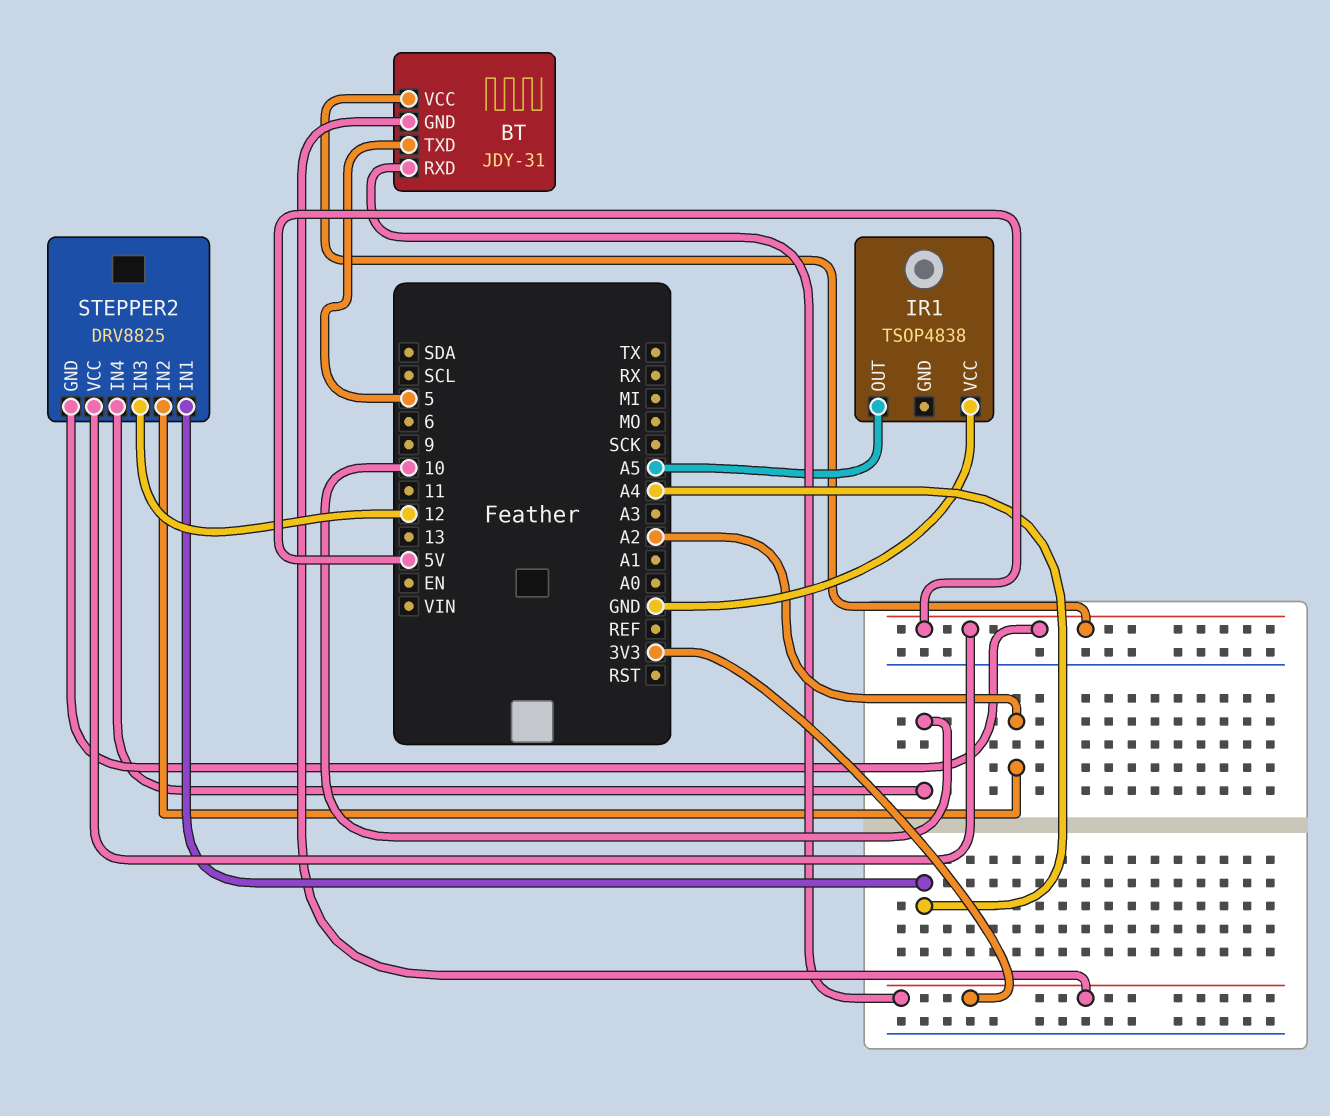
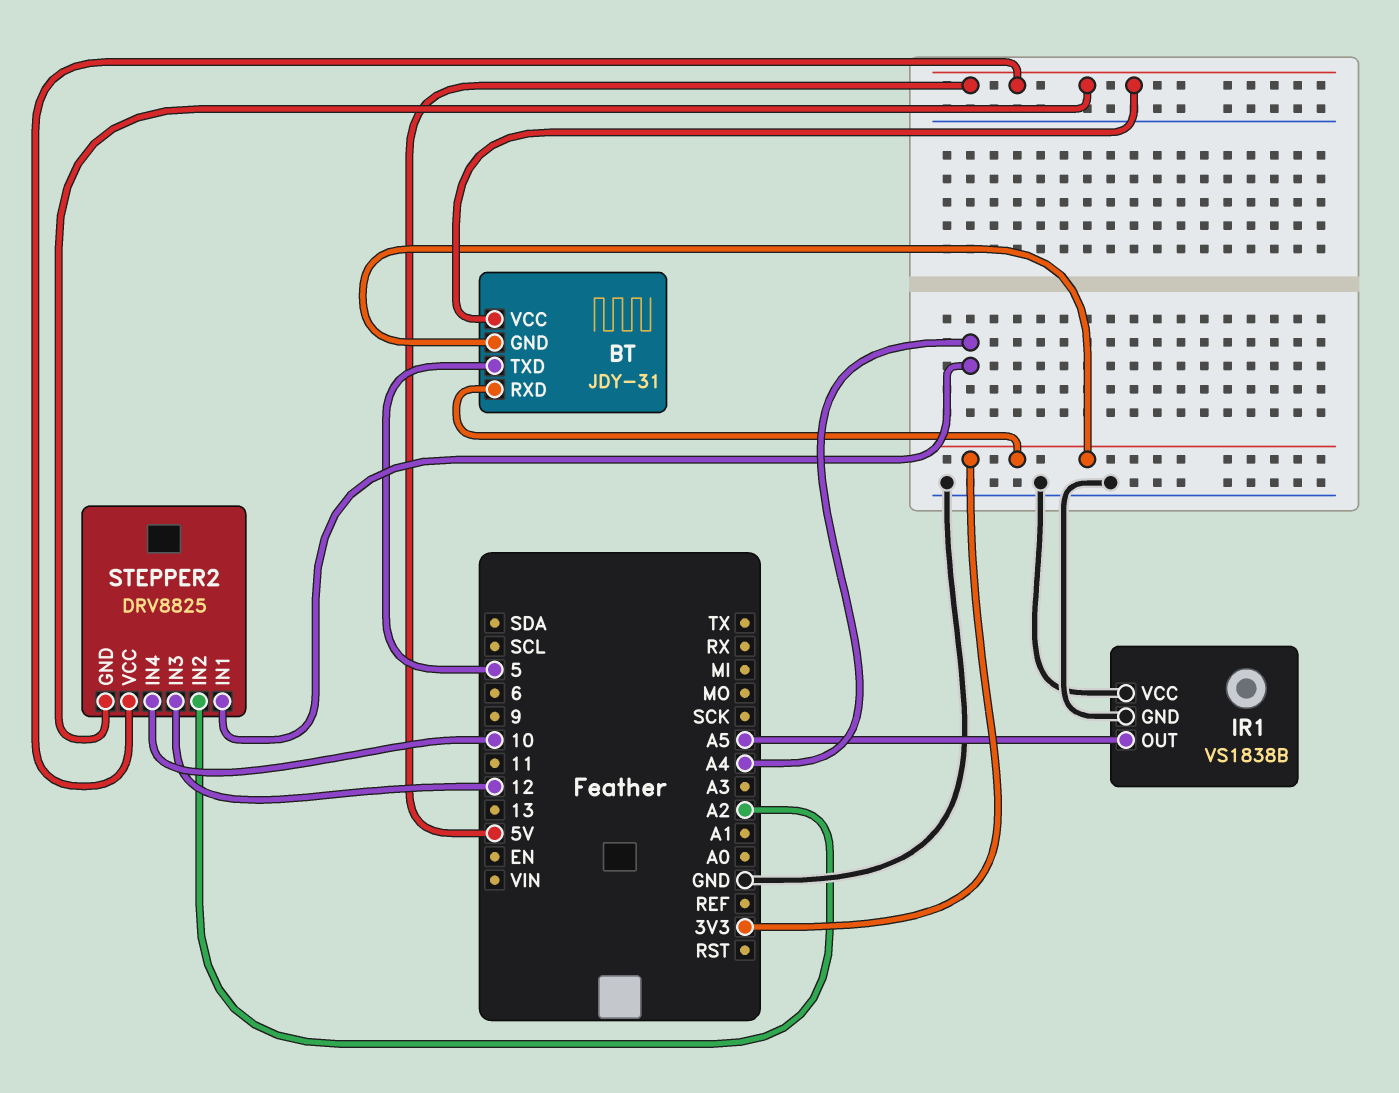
IR1: TSOP4838 -> VS1838B
IR1 pin GND: none -> GND

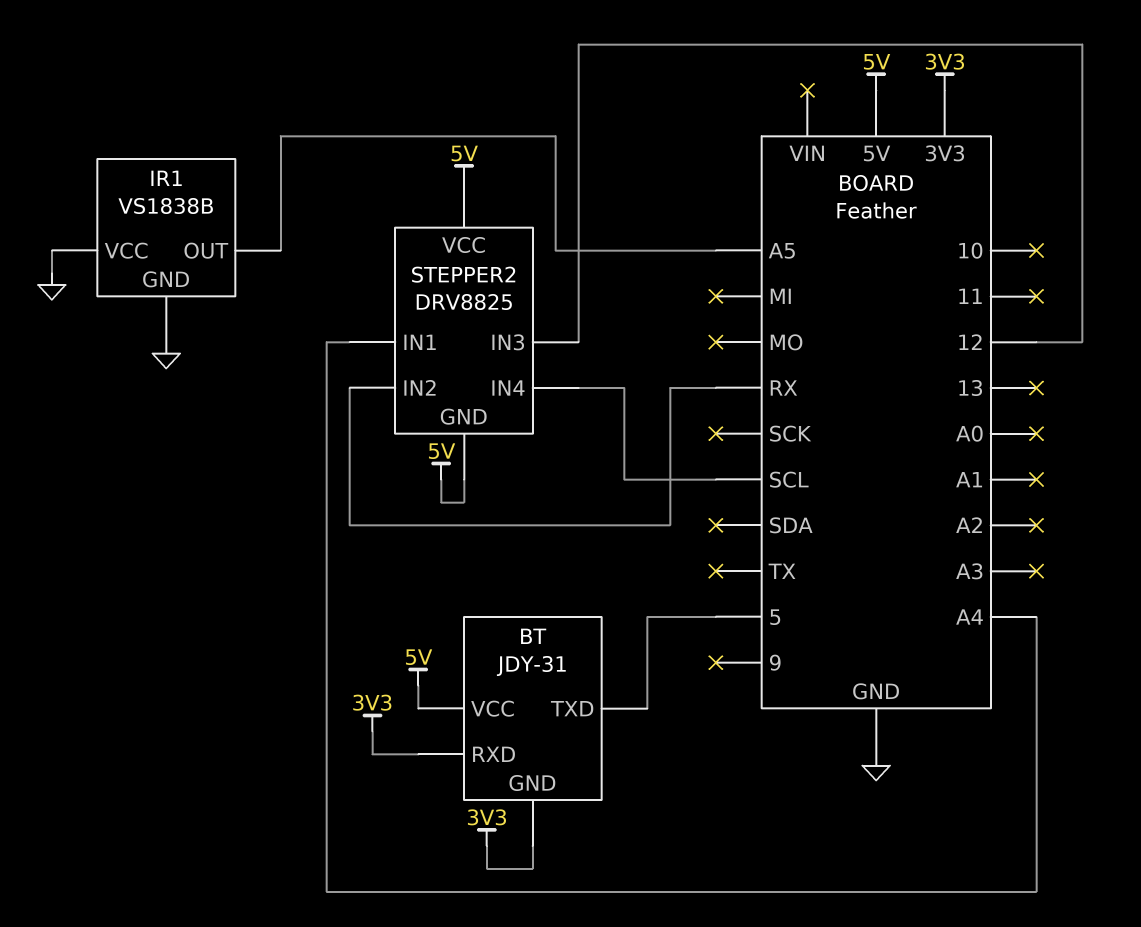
STEPPER2 pin IN2: A2 -> RX
STEPPER2 pin IN4: 10 -> SCL

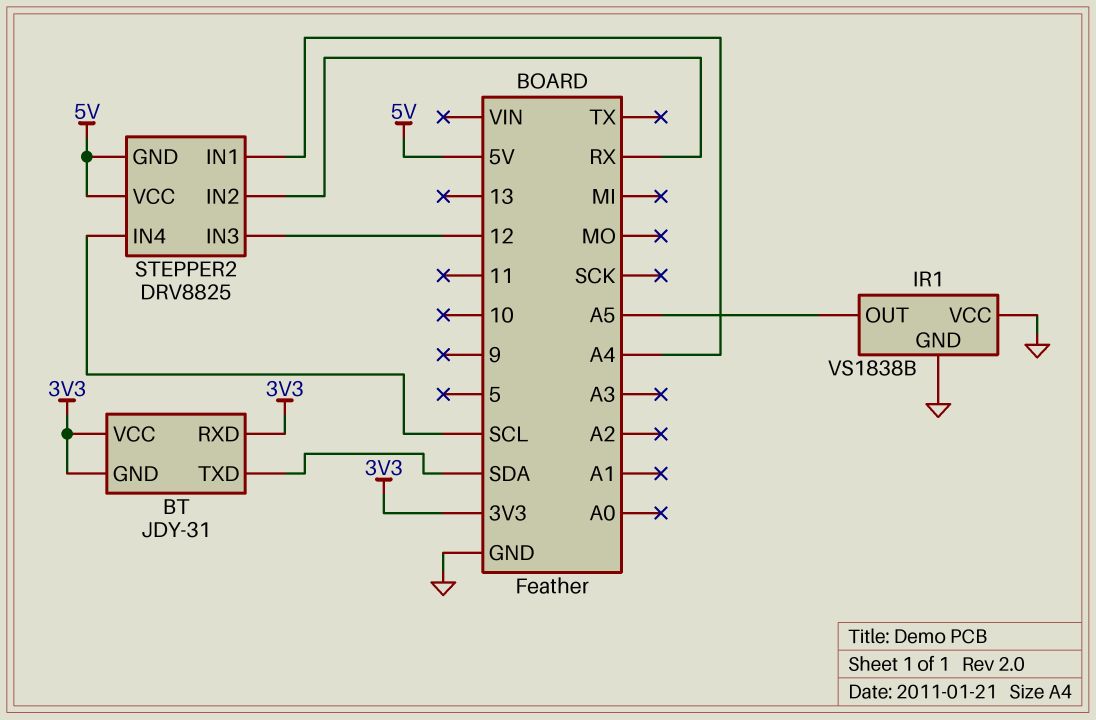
BT pin TXD: 5 -> SDA
BT pin VCC: 5V -> 3V3

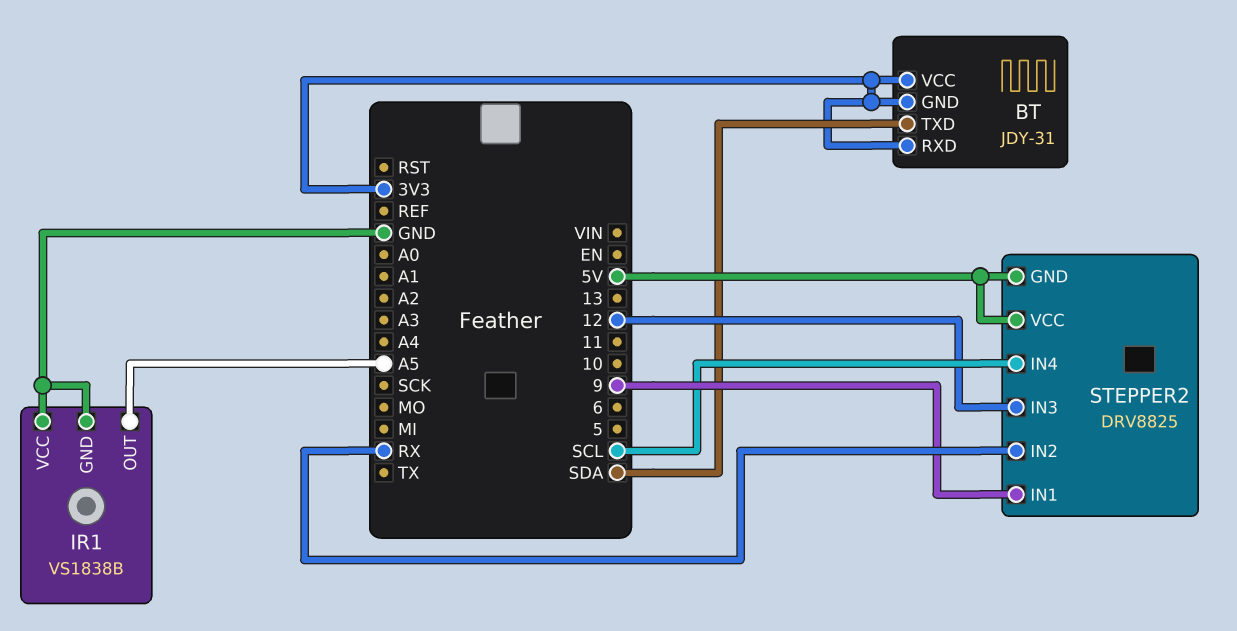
STEPPER2 pin IN1: A4 -> 9

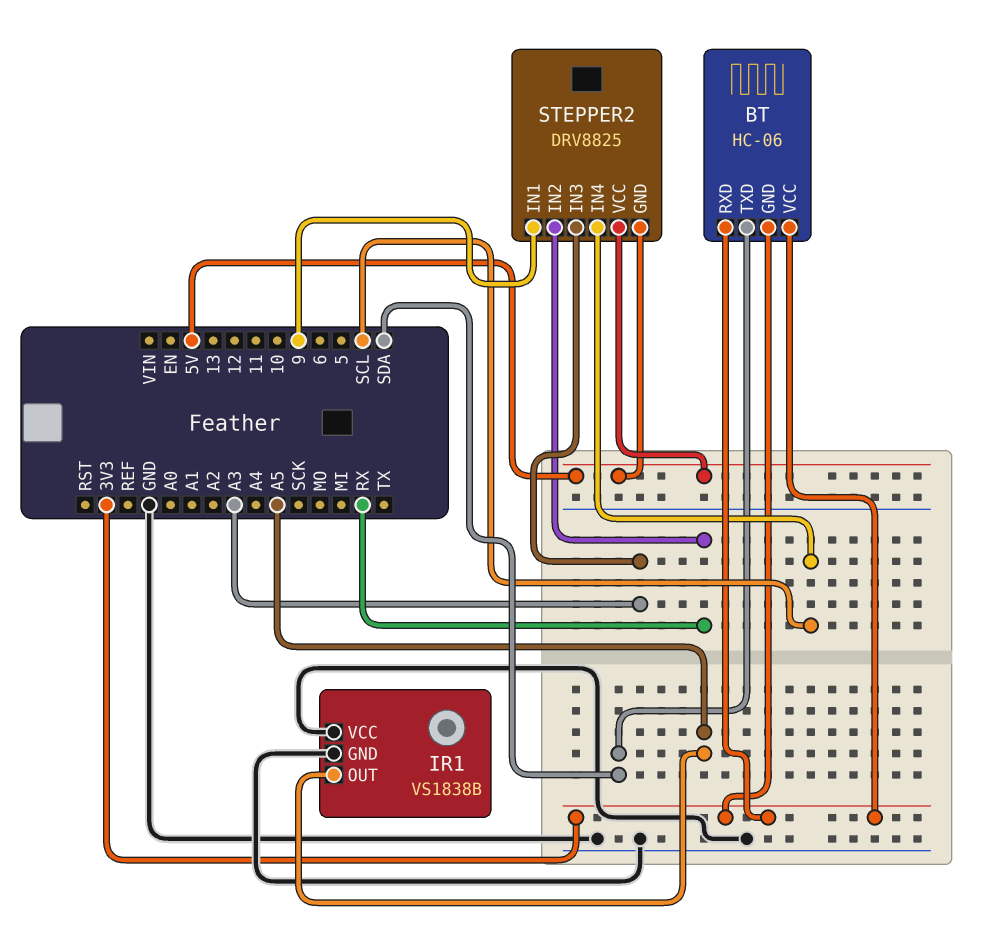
BT: JDY-31 -> HC-06
STEPPER2 pin IN3: 12 -> A3

